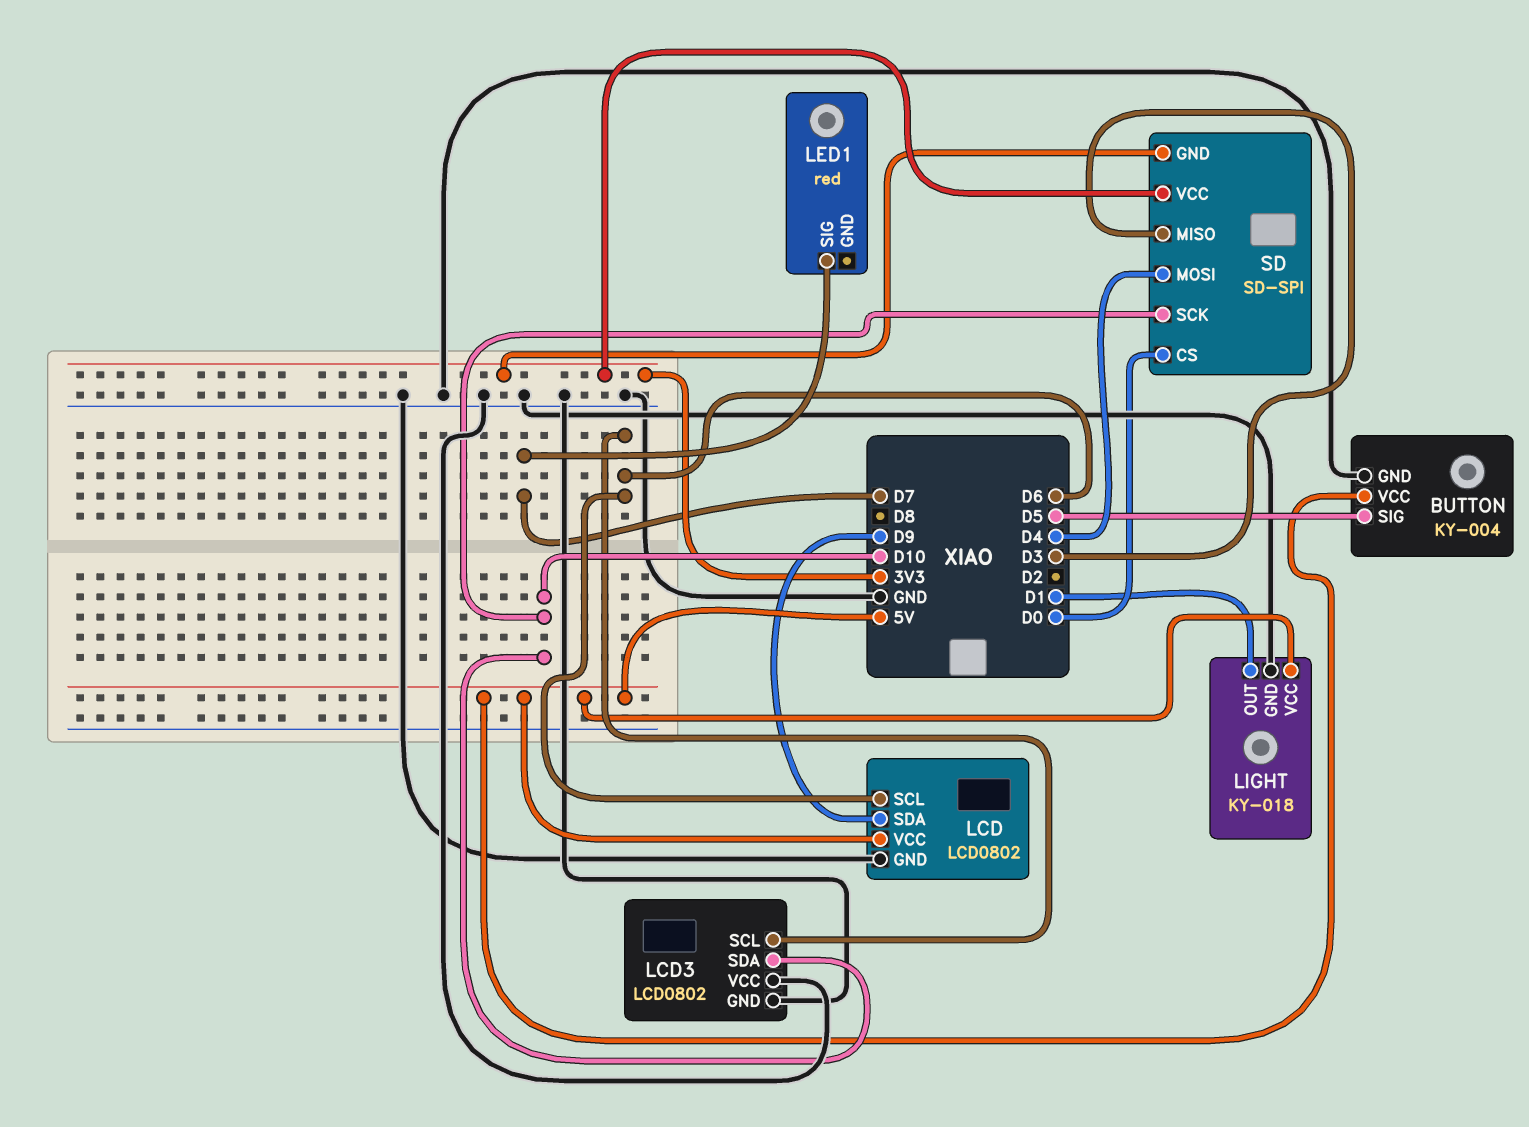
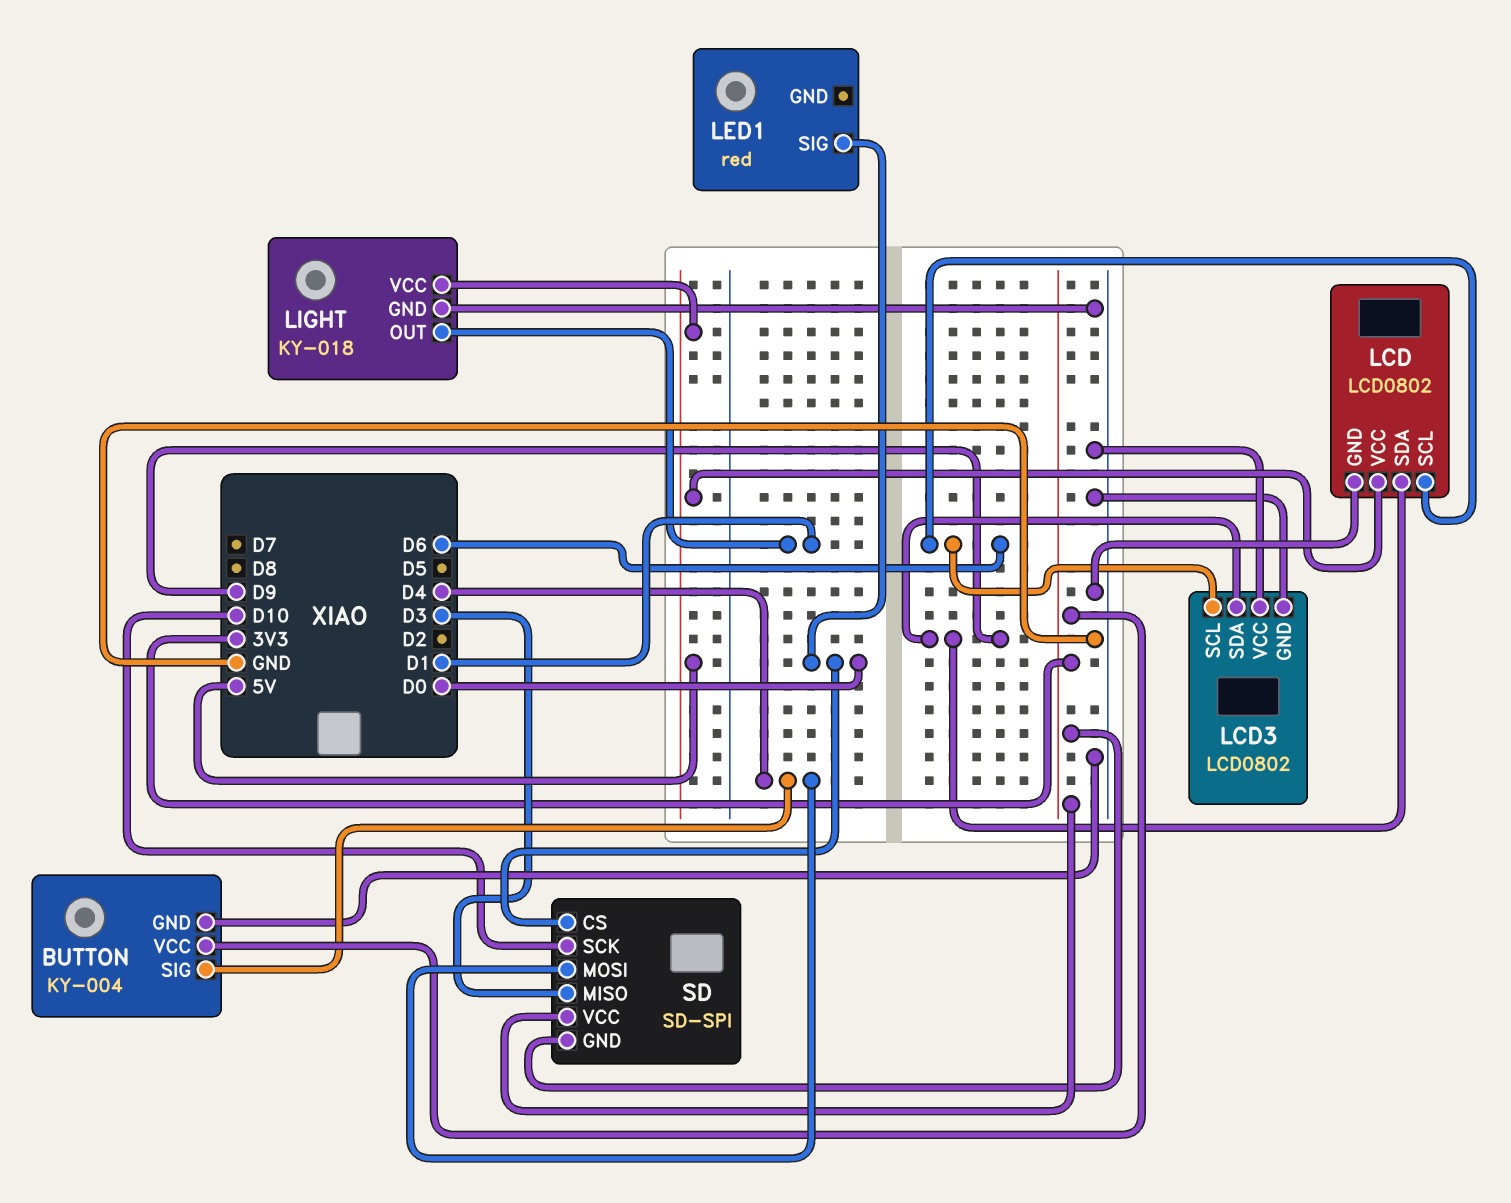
BUTTON pin SIG: D5 -> D4
BUTTON pin VCC: 5V -> 3V3
LCD3 pin SDA: D10 -> D9
LED1 pin SIG: D7 -> D0

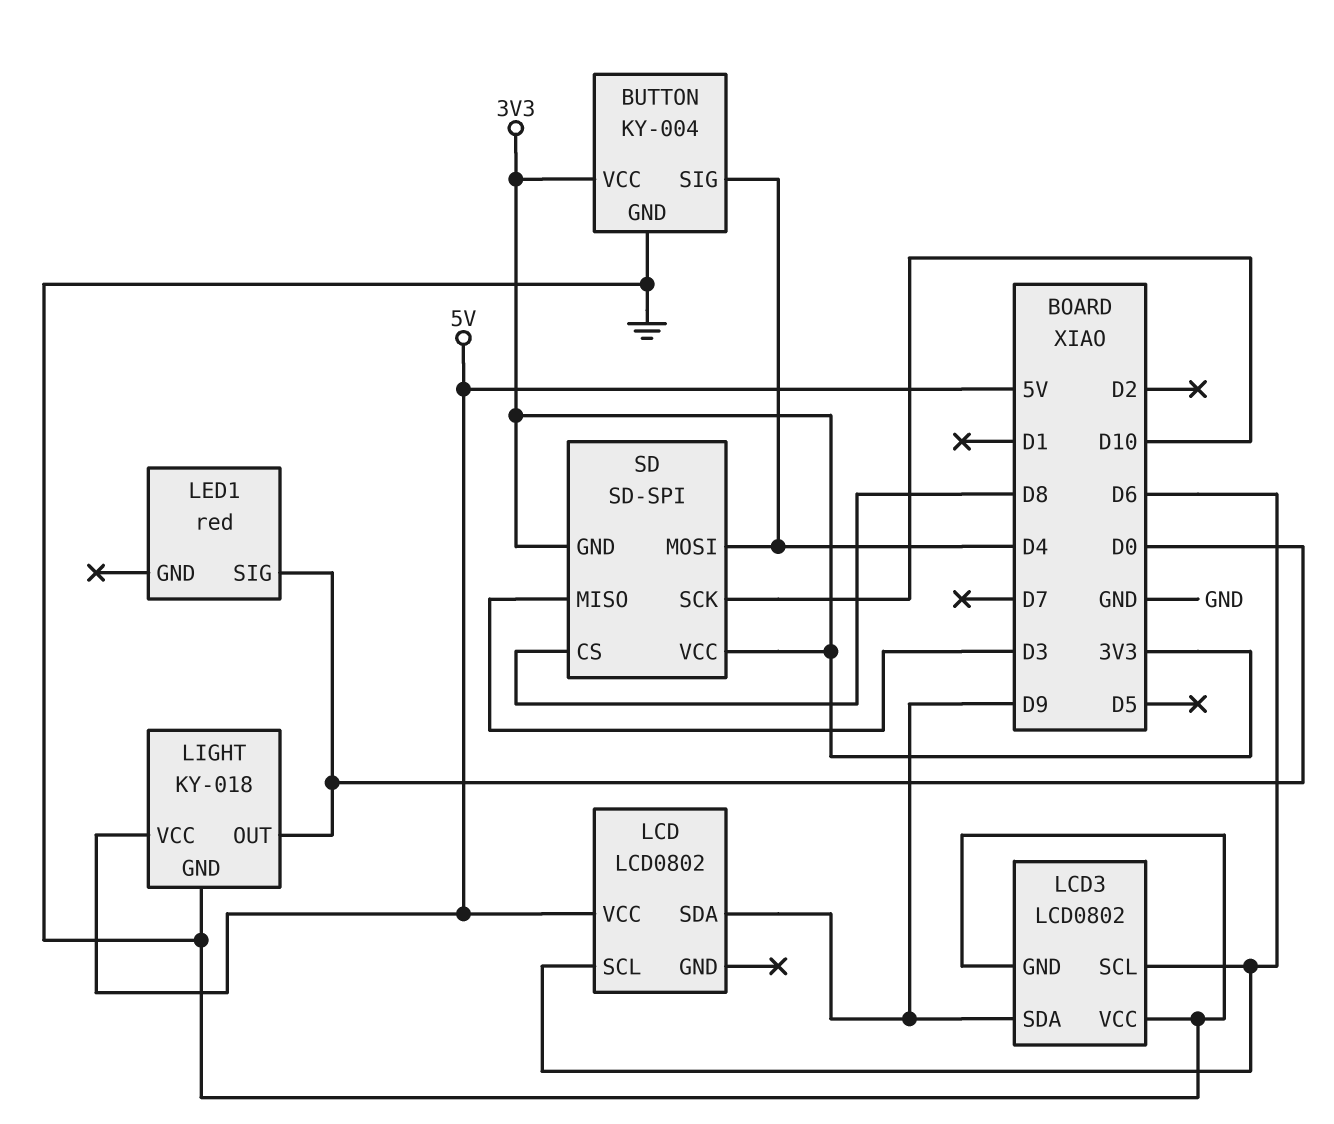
LCD pin GND: GND -> none
LIGHT pin OUT: D1 -> D0
SD pin CS: D0 -> D8

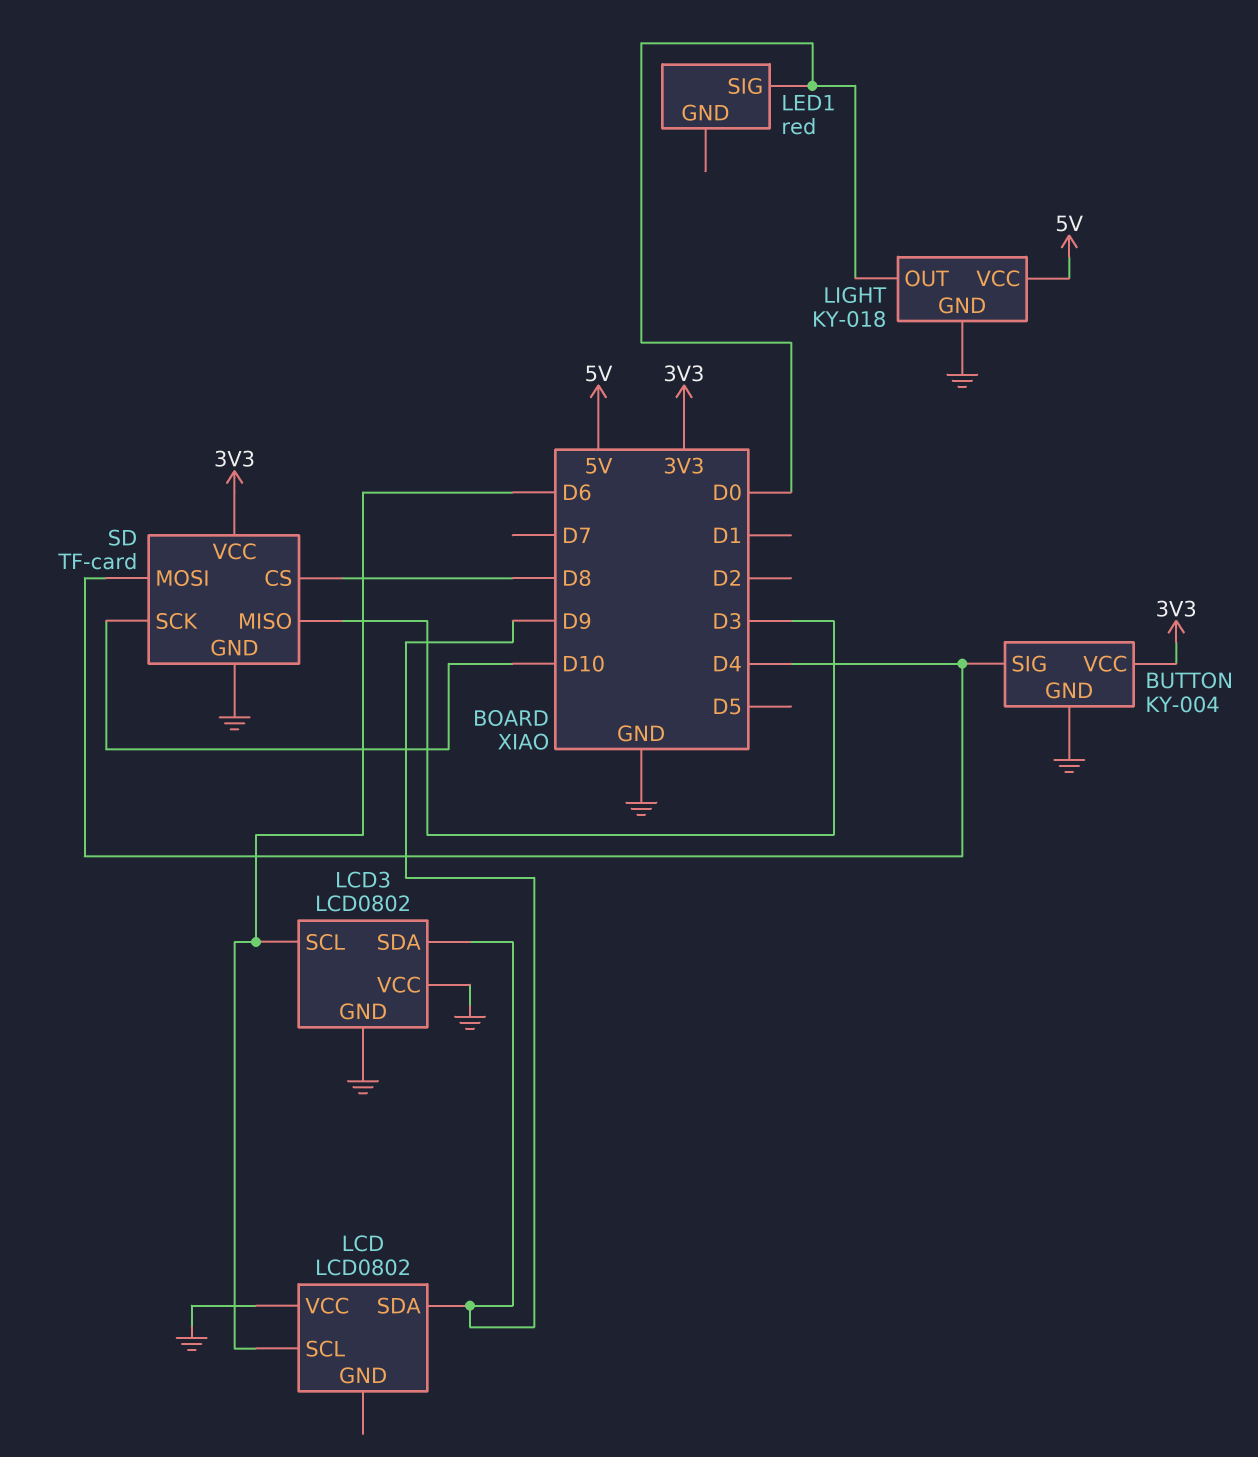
LCD pin VCC: 5V -> GND
SD: SD-SPI -> TF-card
SD pin GND: 3V3 -> GND

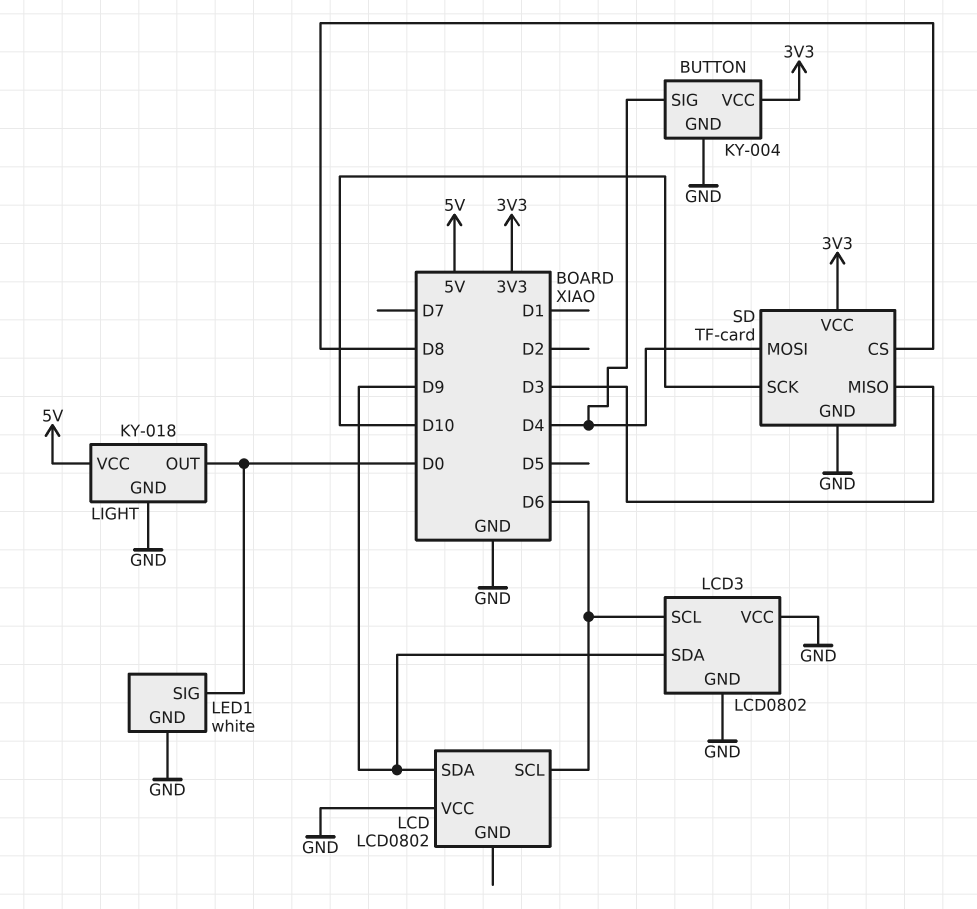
LED1: red -> white
LED1 pin GND: none -> GND

